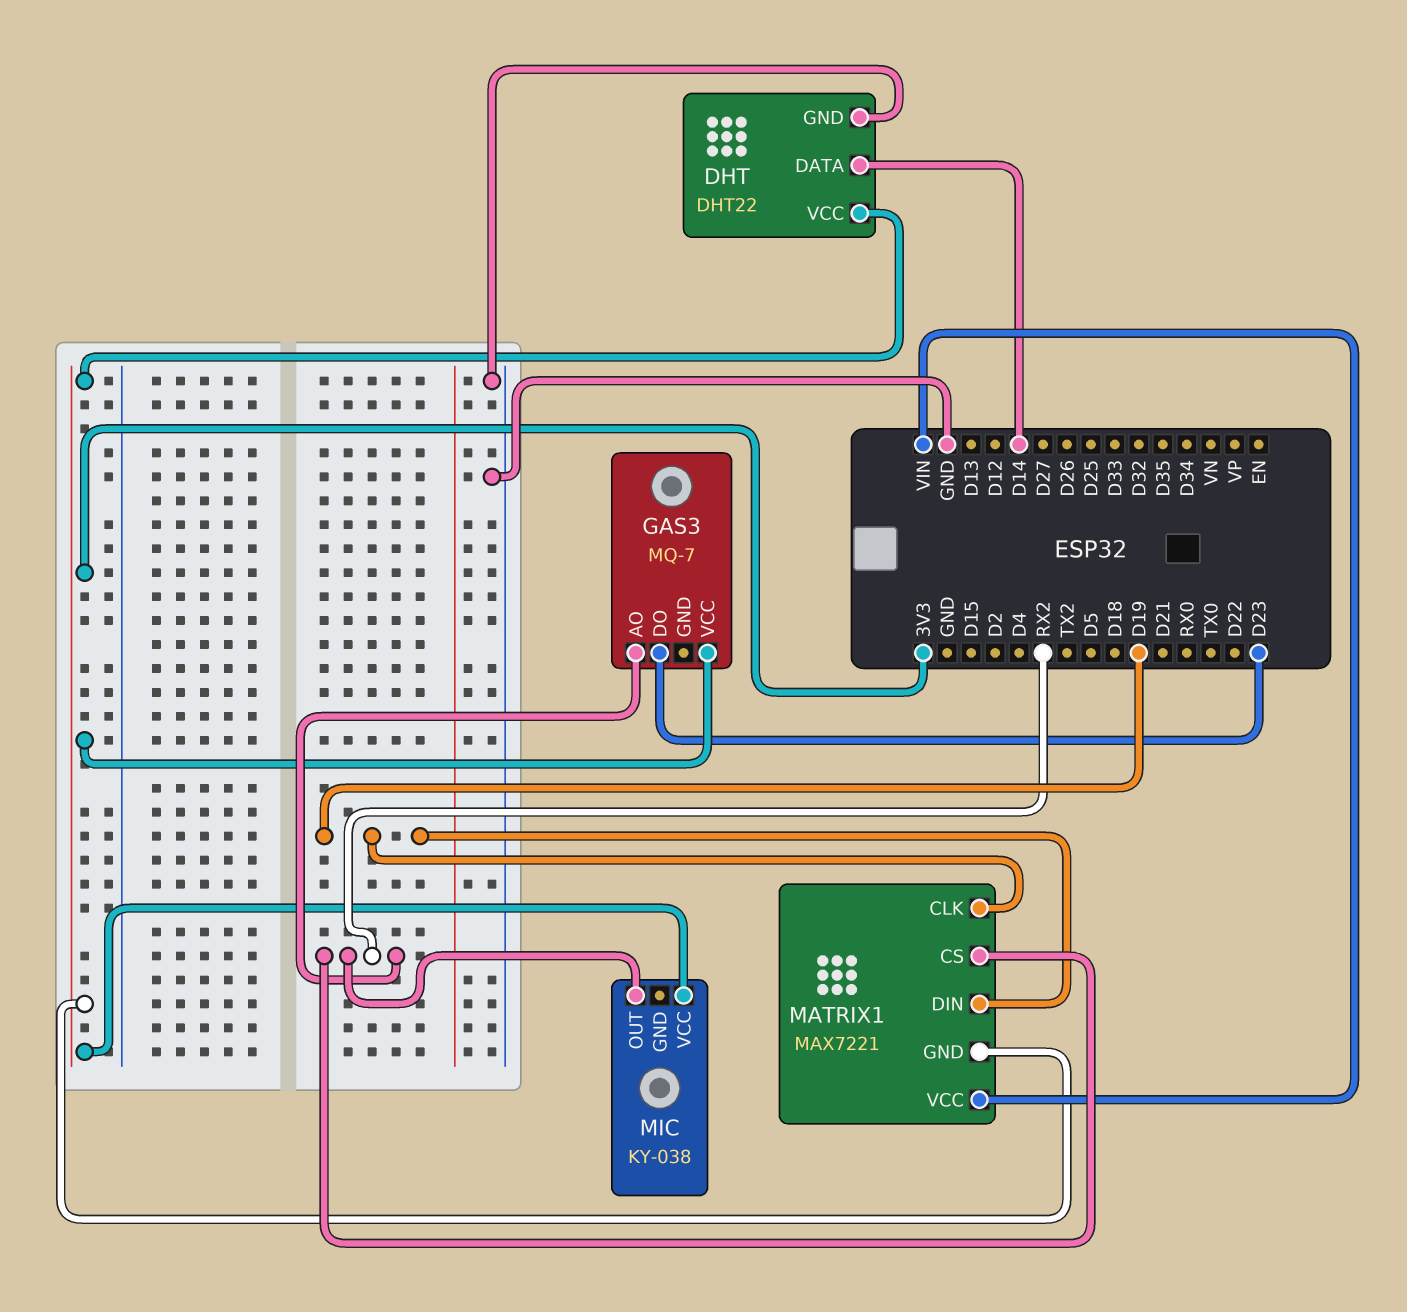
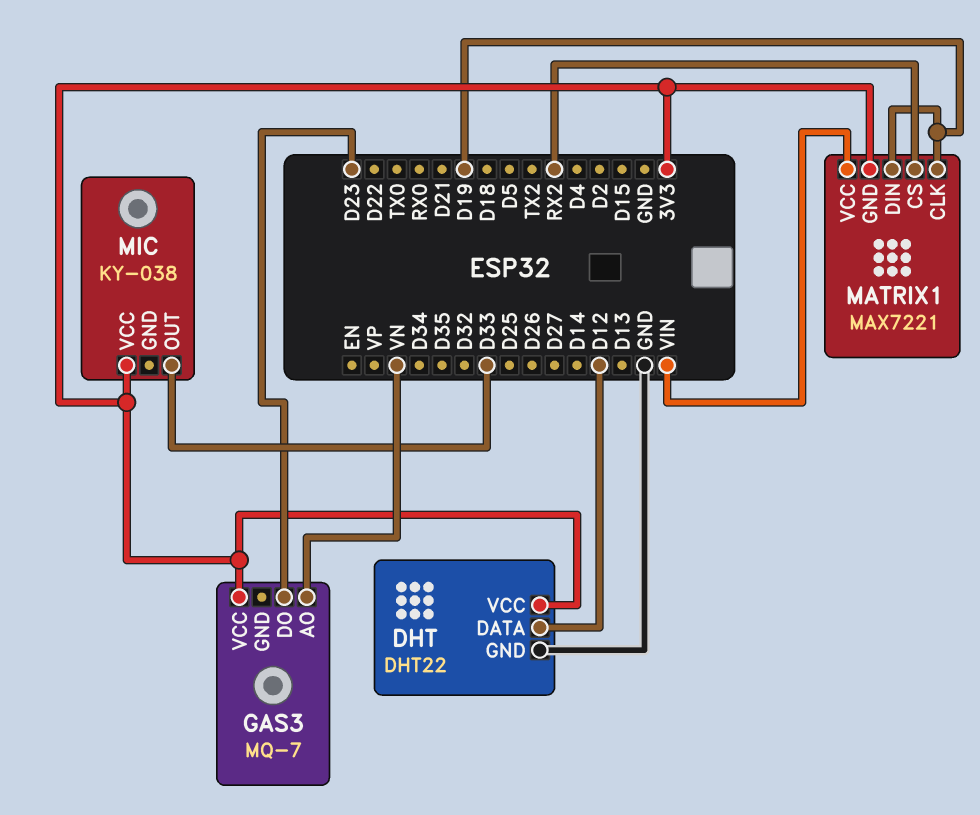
DHT pin DATA: D14 -> D12
GAS3 pin AO: RX2 -> VN
MIC pin OUT: RX2 -> D33

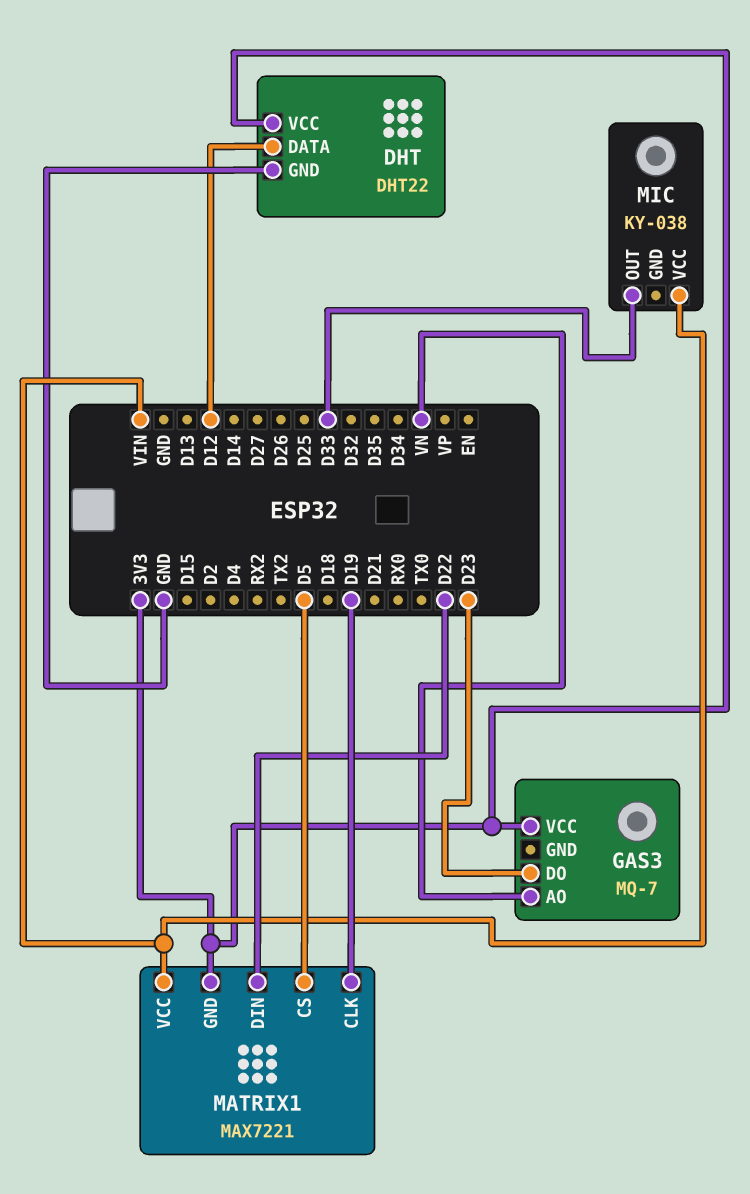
MATRIX1 pin CS: RX2 -> D5
MATRIX1 pin DIN: D19 -> D22
MIC pin VCC: 3V3 -> VIN

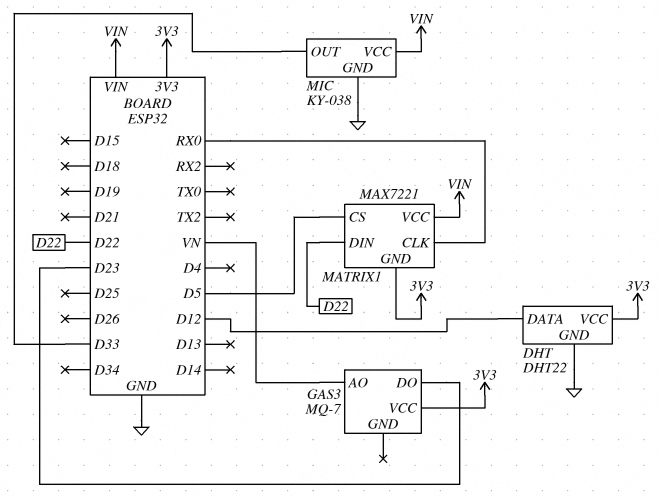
MATRIX1 pin CLK: D19 -> RX0
MIC pin GND: none -> GND

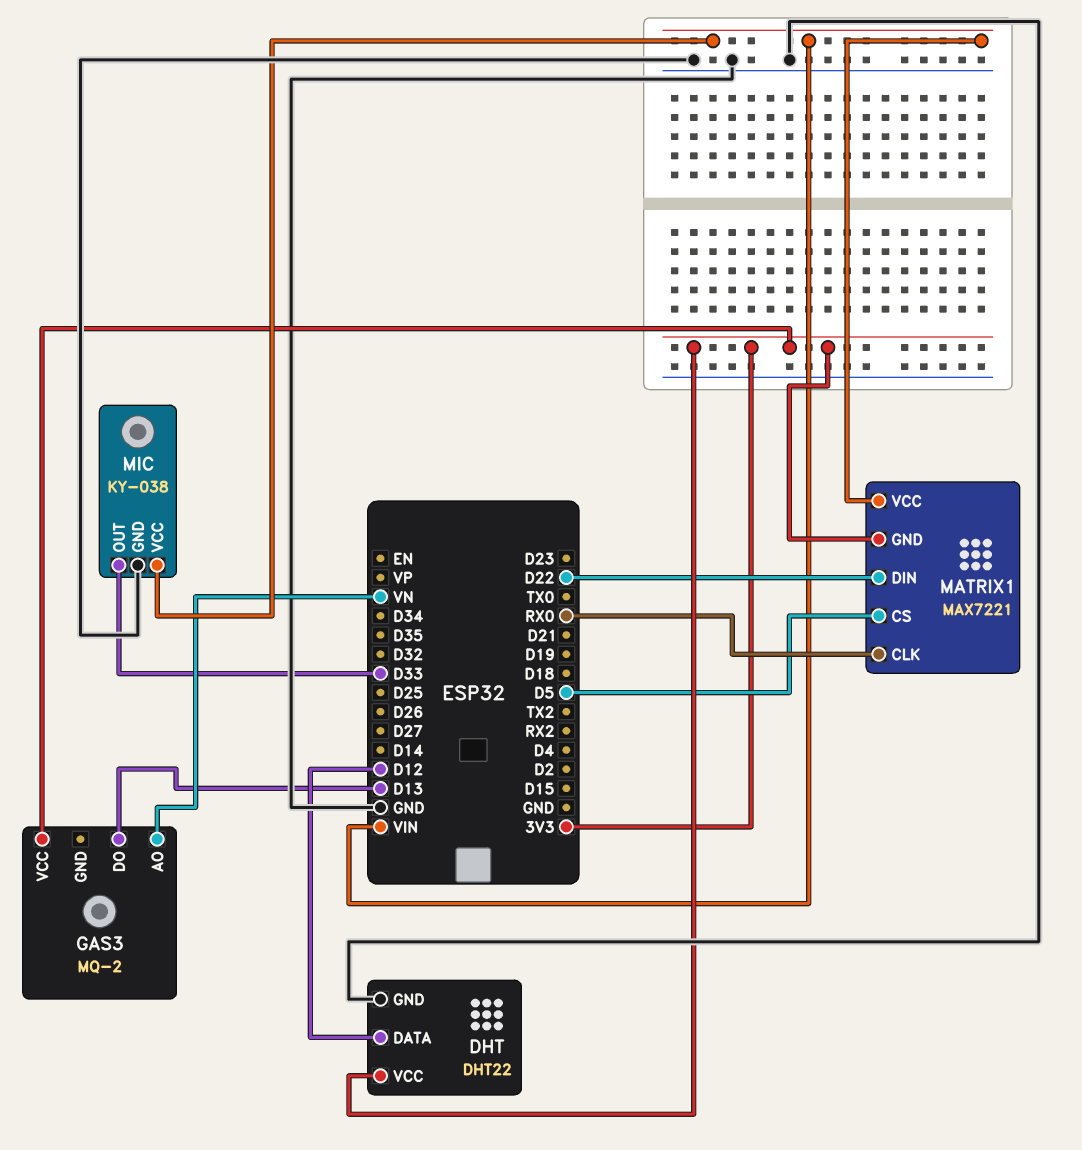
GAS3: MQ-7 -> MQ-2
GAS3 pin DO: D23 -> D13

